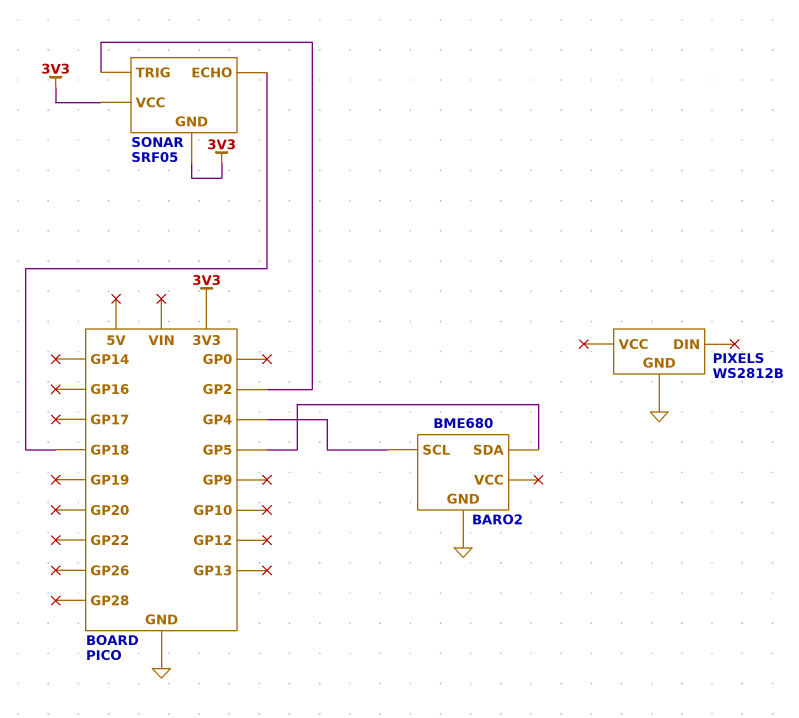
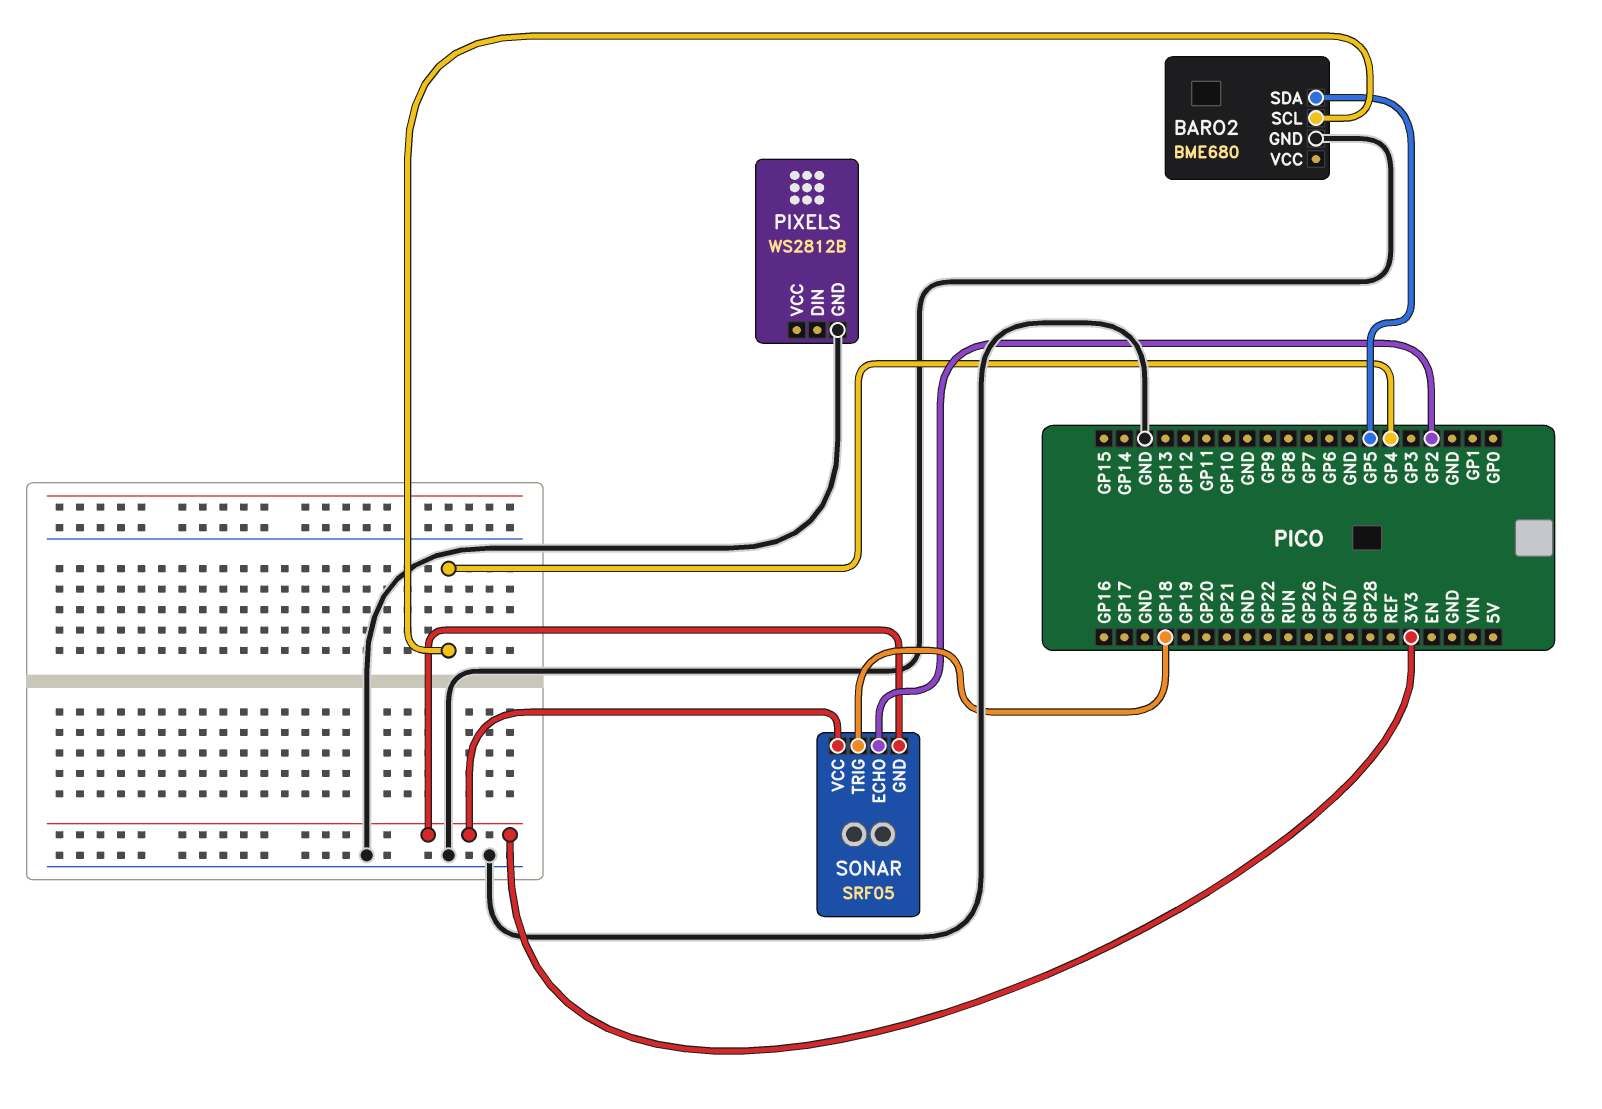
SONAR pin ECHO: GP18 -> GP2
SONAR pin TRIG: GP2 -> GP18

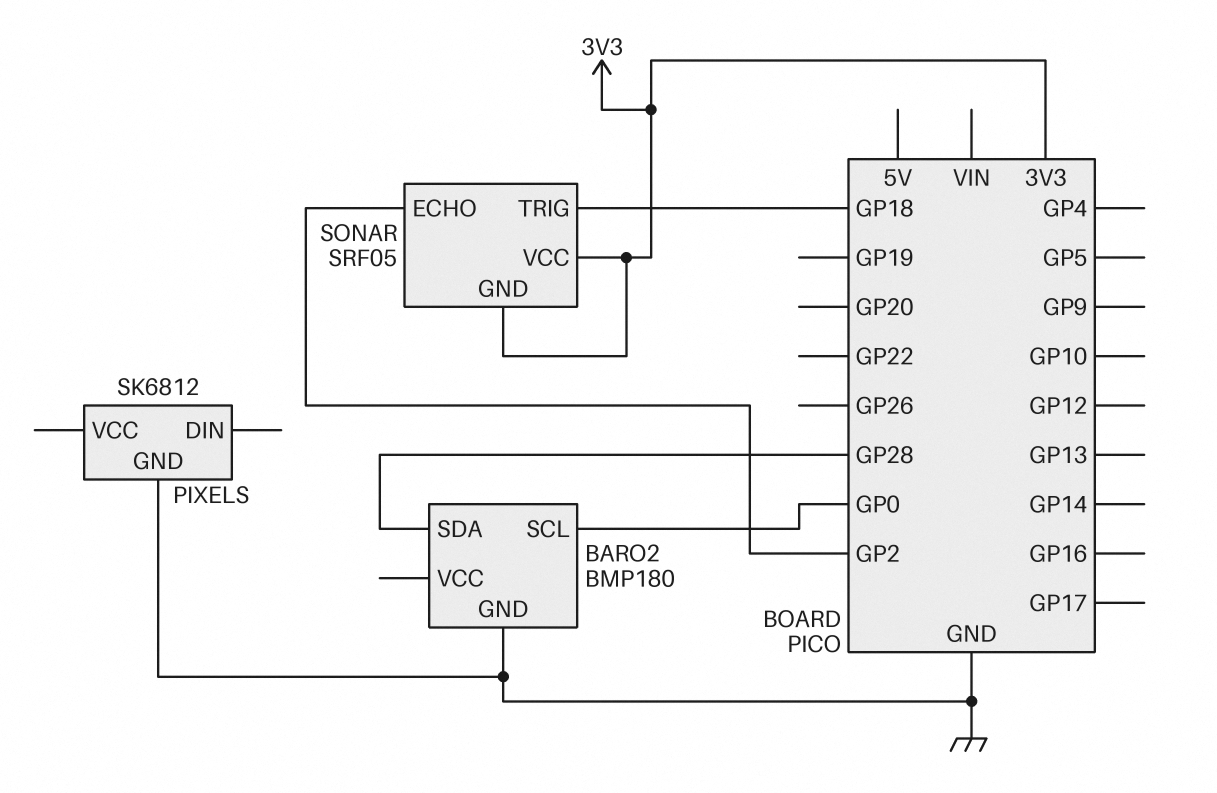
BARO2: BME680 -> BMP180
BARO2 pin SCL: GP4 -> GP0
BARO2 pin SDA: GP5 -> GP28
PIXELS: WS2812B -> SK6812

